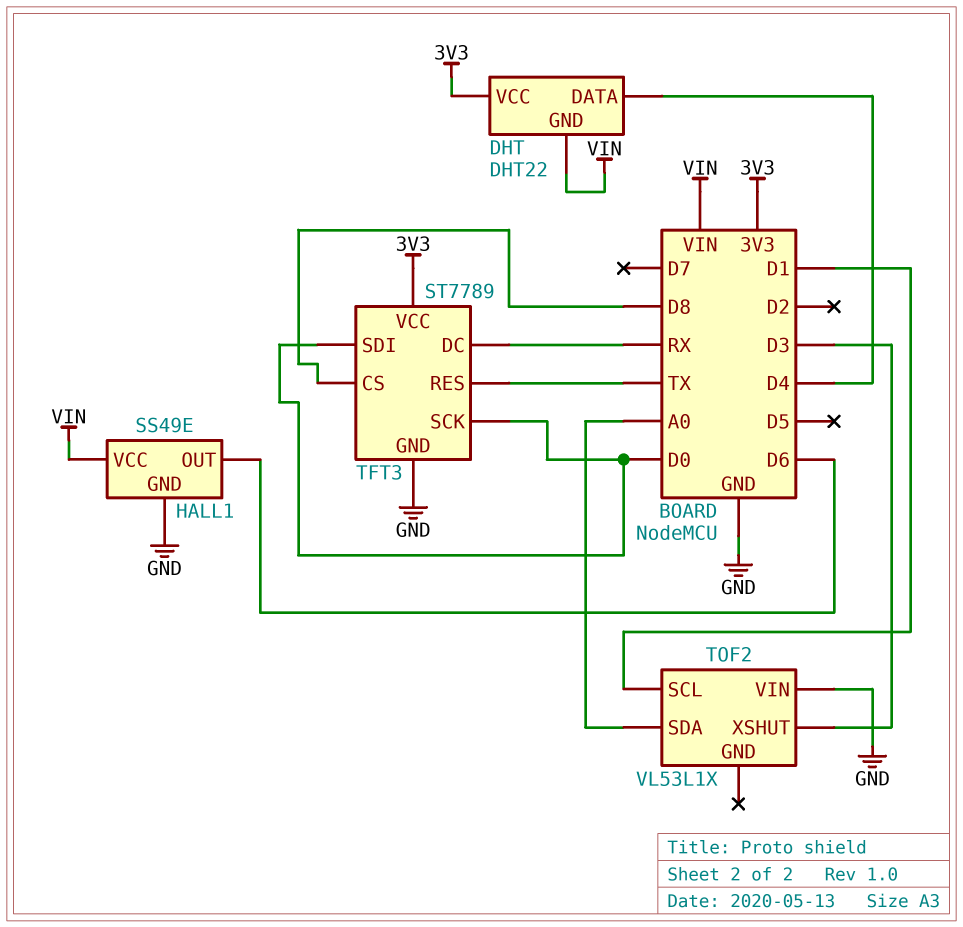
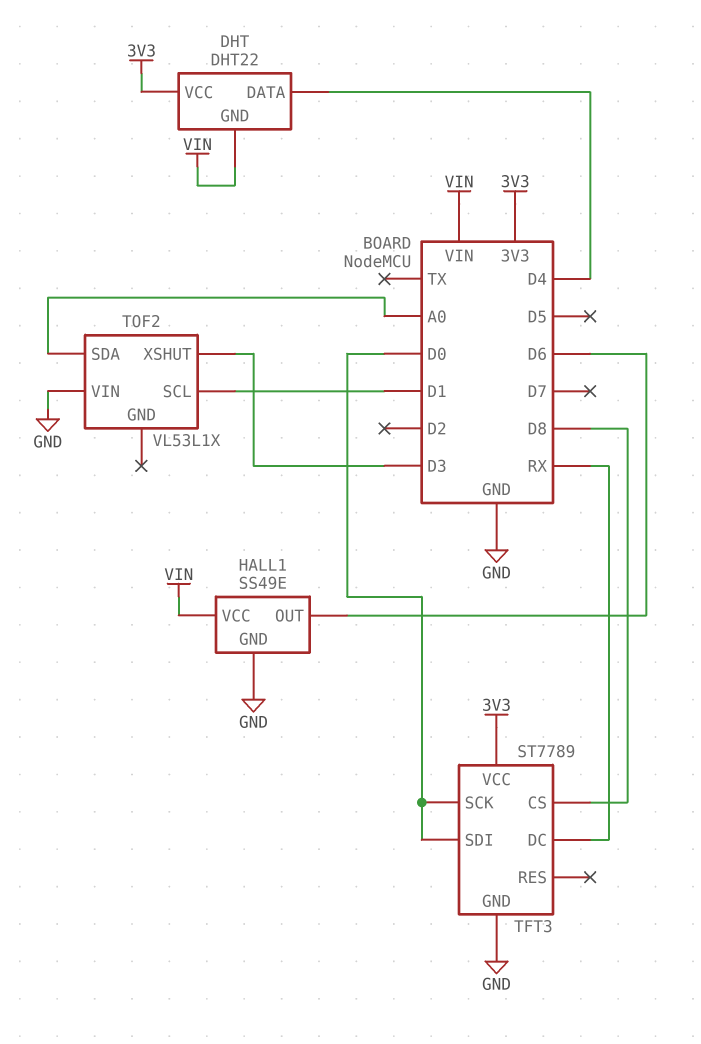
TFT3 pin RES: TX -> none

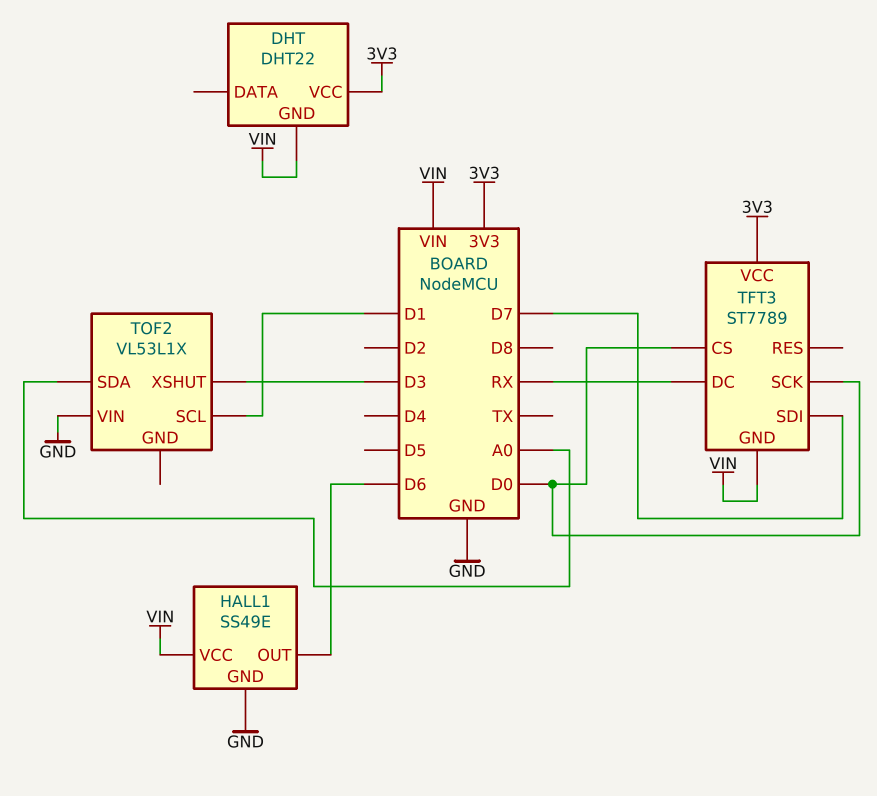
DHT pin DATA: D4 -> none
TFT3 pin CS: D8 -> D0
TFT3 pin GND: GND -> VIN
TFT3 pin SDI: D0 -> D7

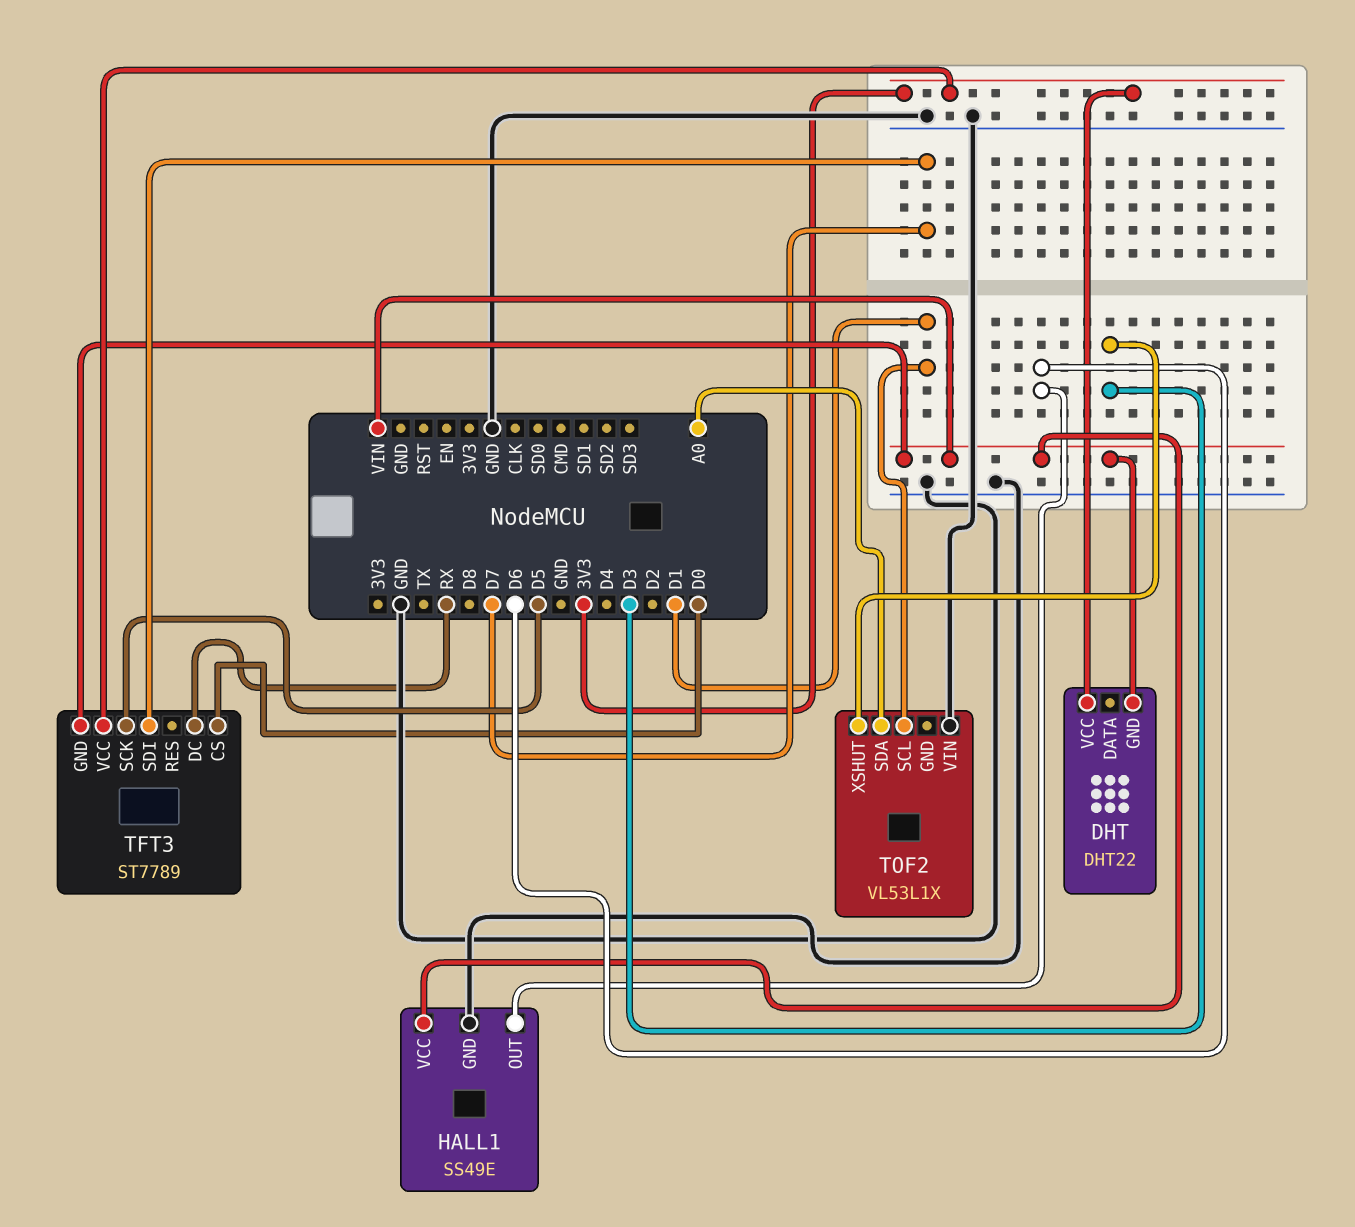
TFT3 pin SCK: D0 -> D5

